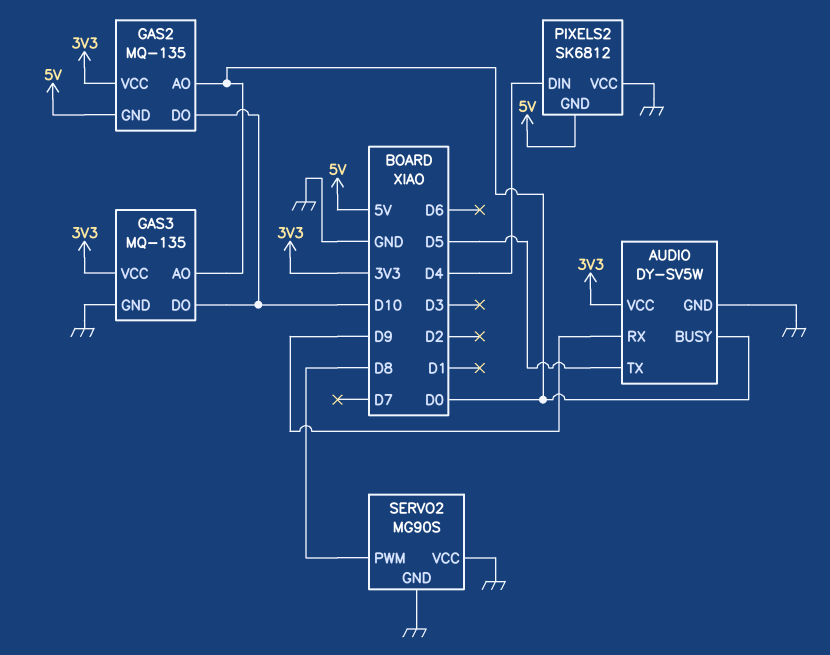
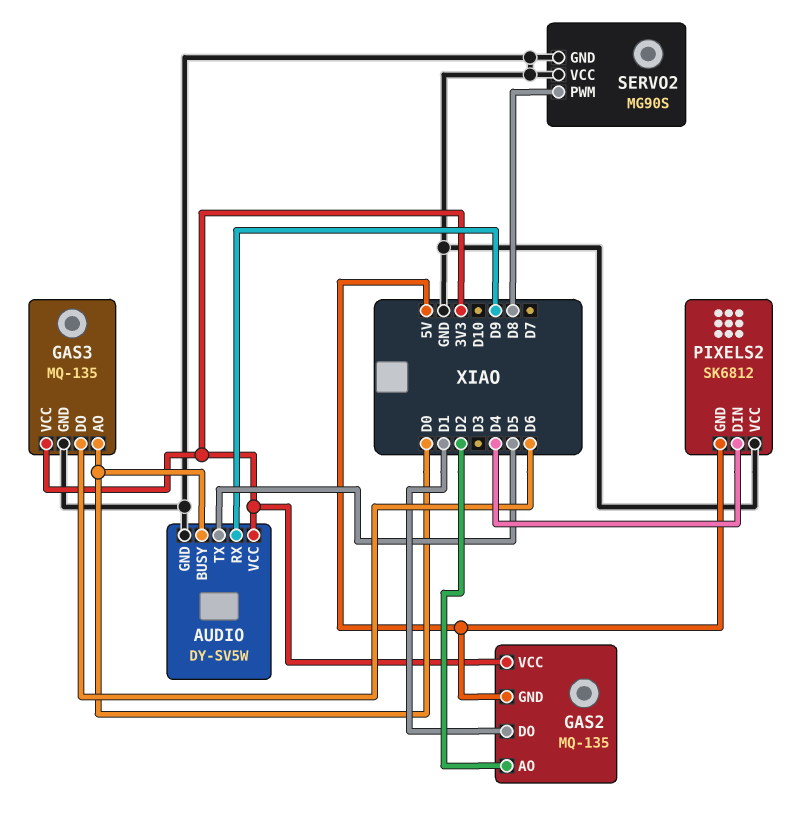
GAS2 pin AO: D0 -> D2
GAS2 pin DO: D10 -> D1
GAS3 pin DO: D10 -> D6

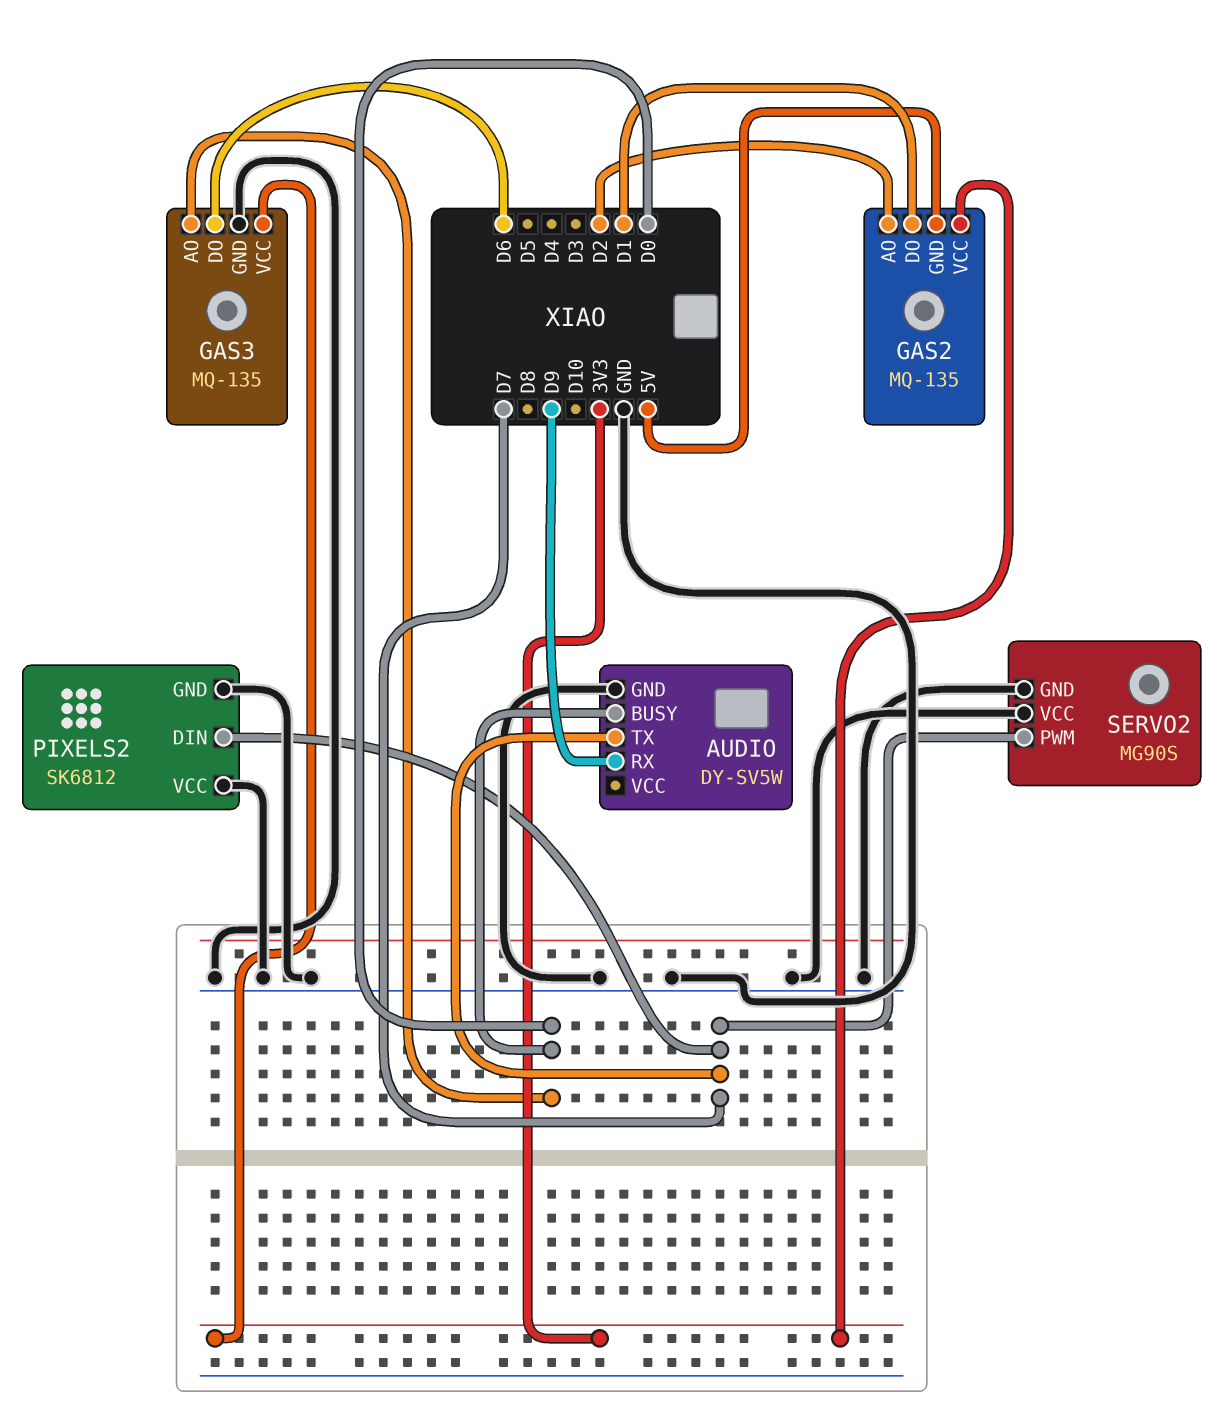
AUDIO pin TX: D5 -> D7
AUDIO pin VCC: 3V3 -> none
PIXELS2 pin DIN: D4 -> D7
PIXELS2 pin GND: 5V -> GND
SERVO2 pin PWM: D8 -> D7

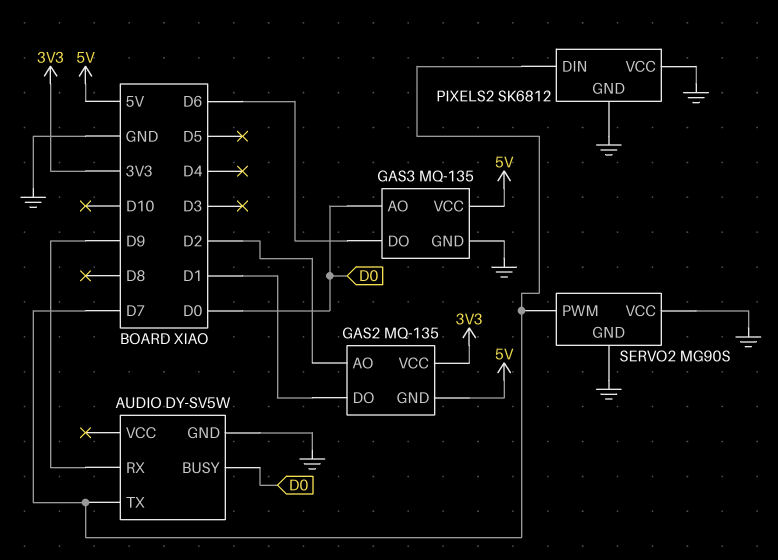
GAS3 pin VCC: 3V3 -> 5V

